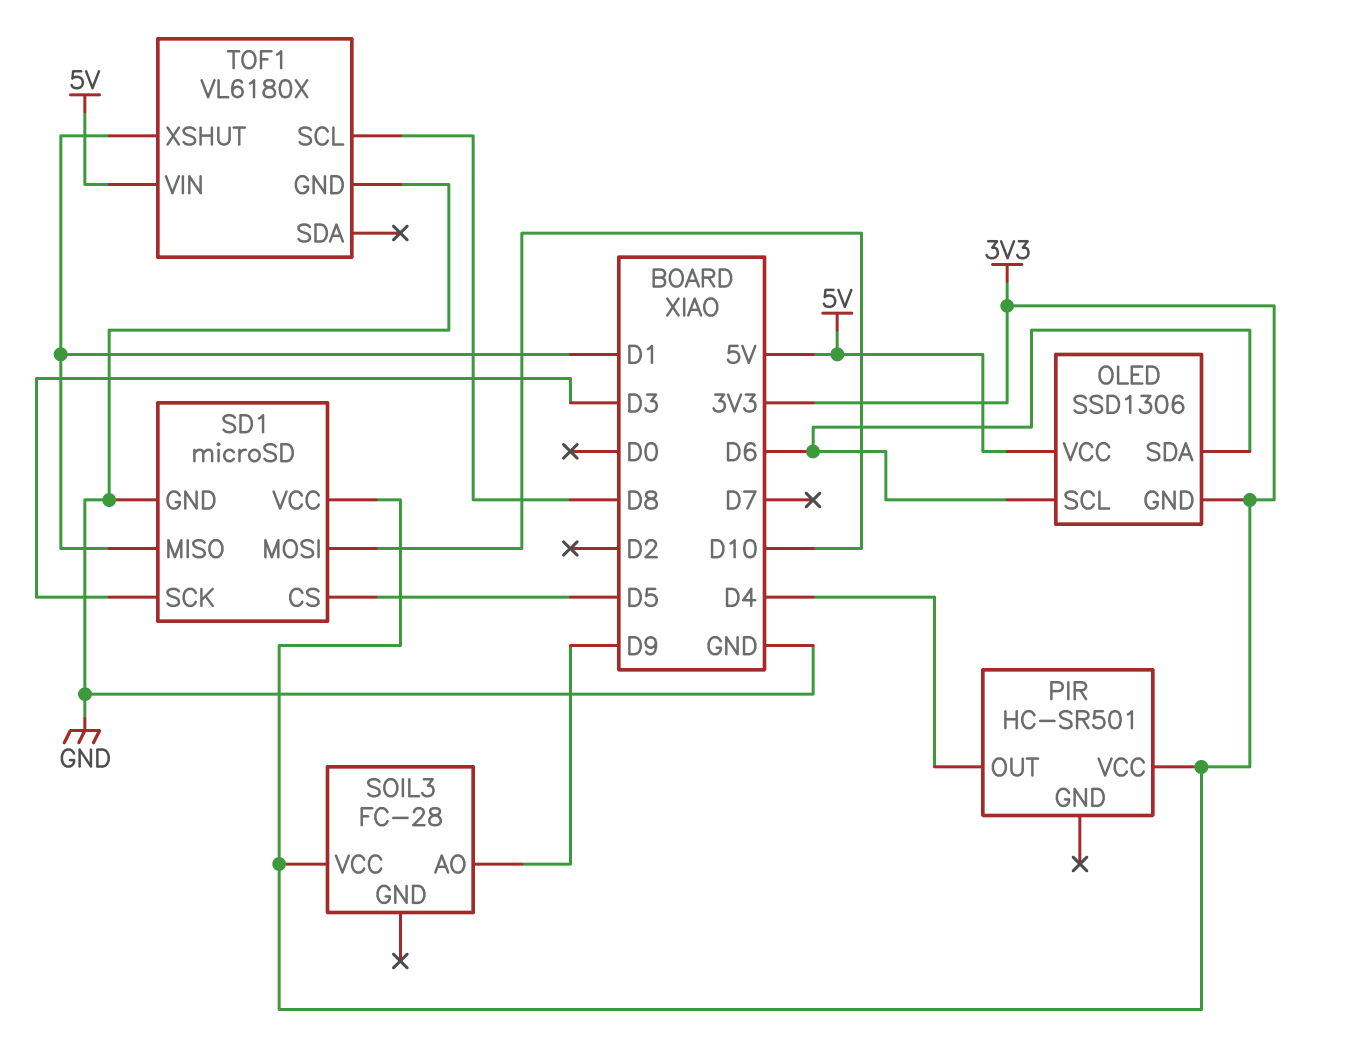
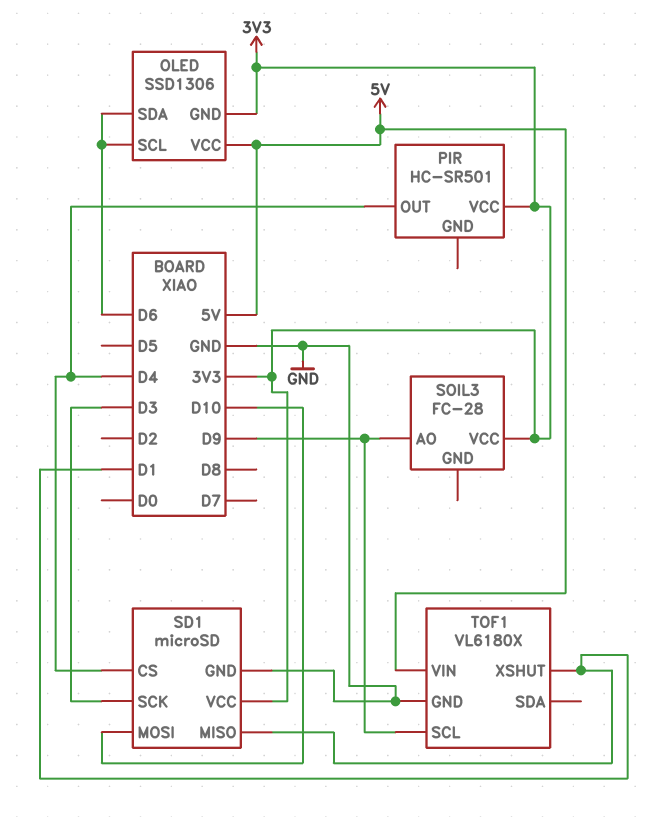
SD1 pin CS: D5 -> D4
TOF1 pin SCL: D8 -> D9

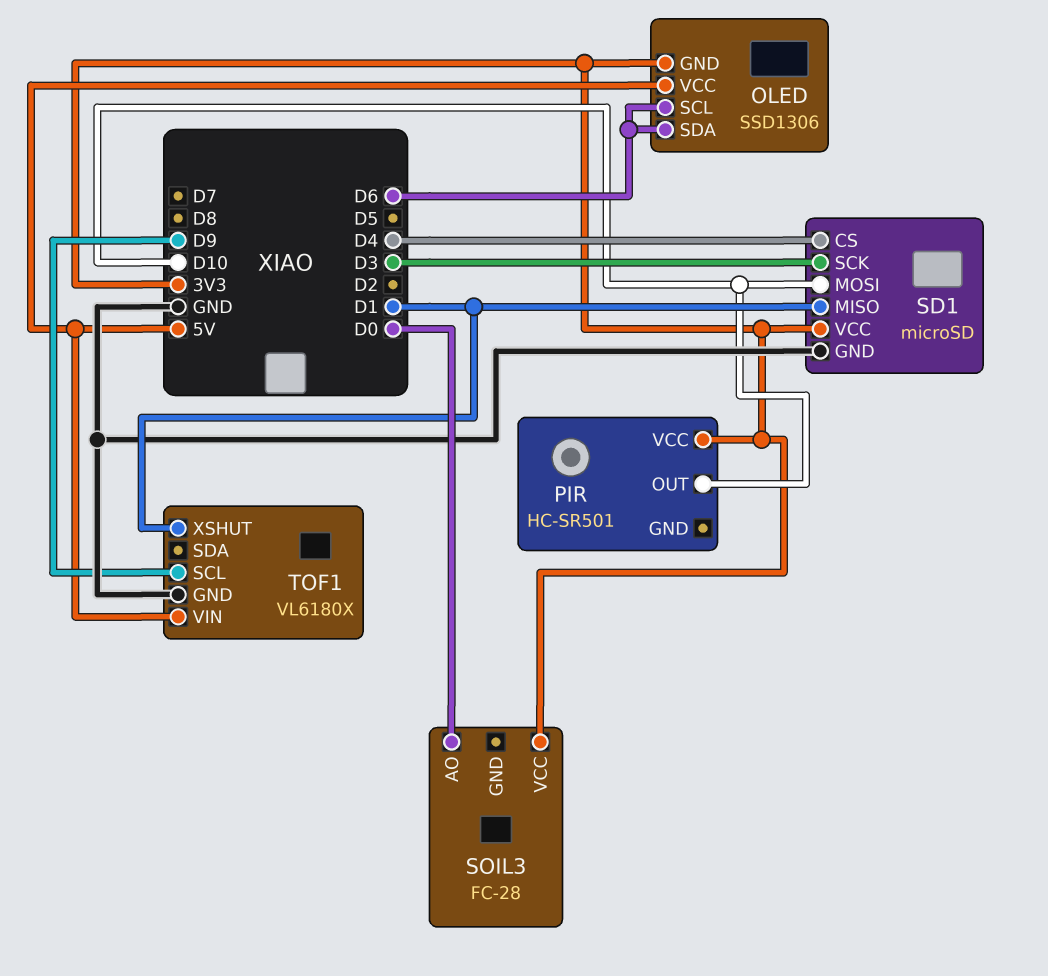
PIR pin OUT: D4 -> D10
SOIL3 pin AO: D9 -> D0

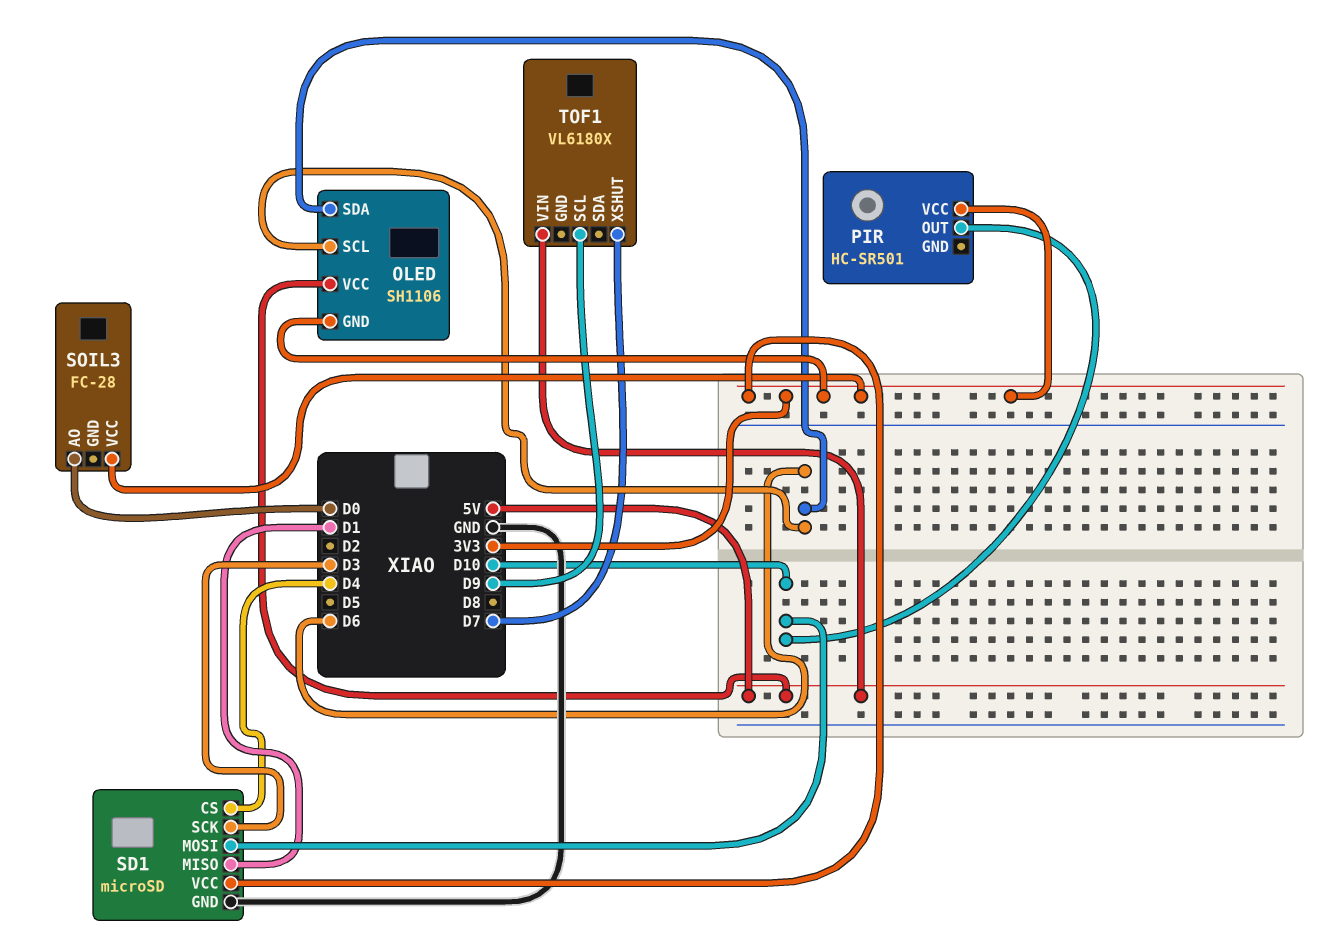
OLED: SSD1306 -> SH1106
TOF1 pin GND: GND -> none
TOF1 pin XSHUT: D1 -> D7

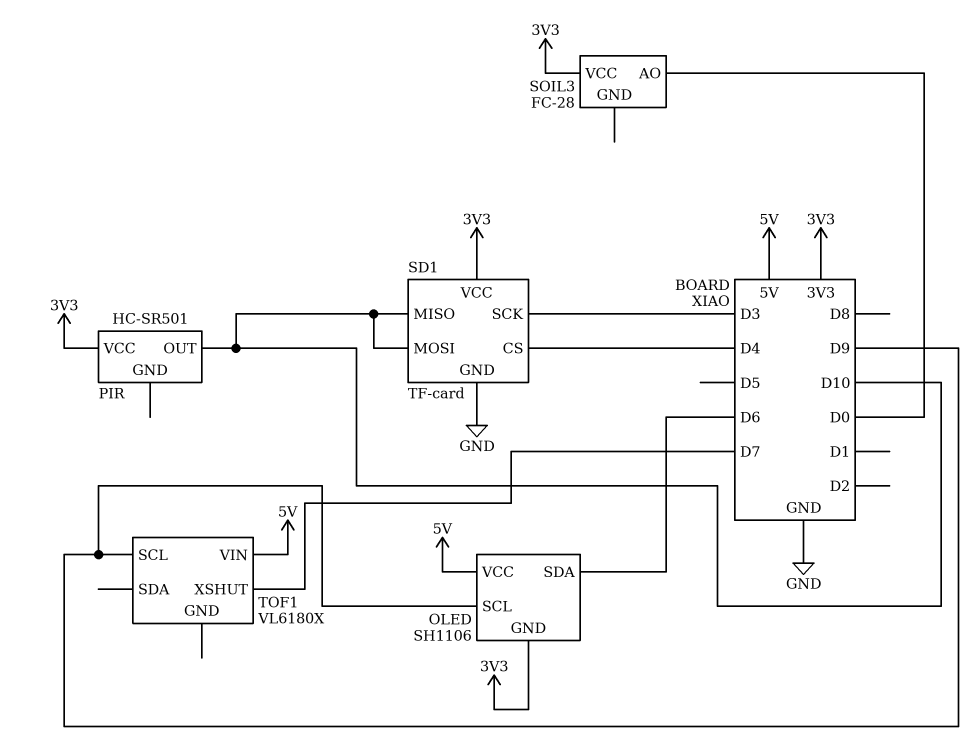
OLED pin SCL: D6 -> D9
SD1: microSD -> TF-card
SD1 pin MISO: D1 -> D10

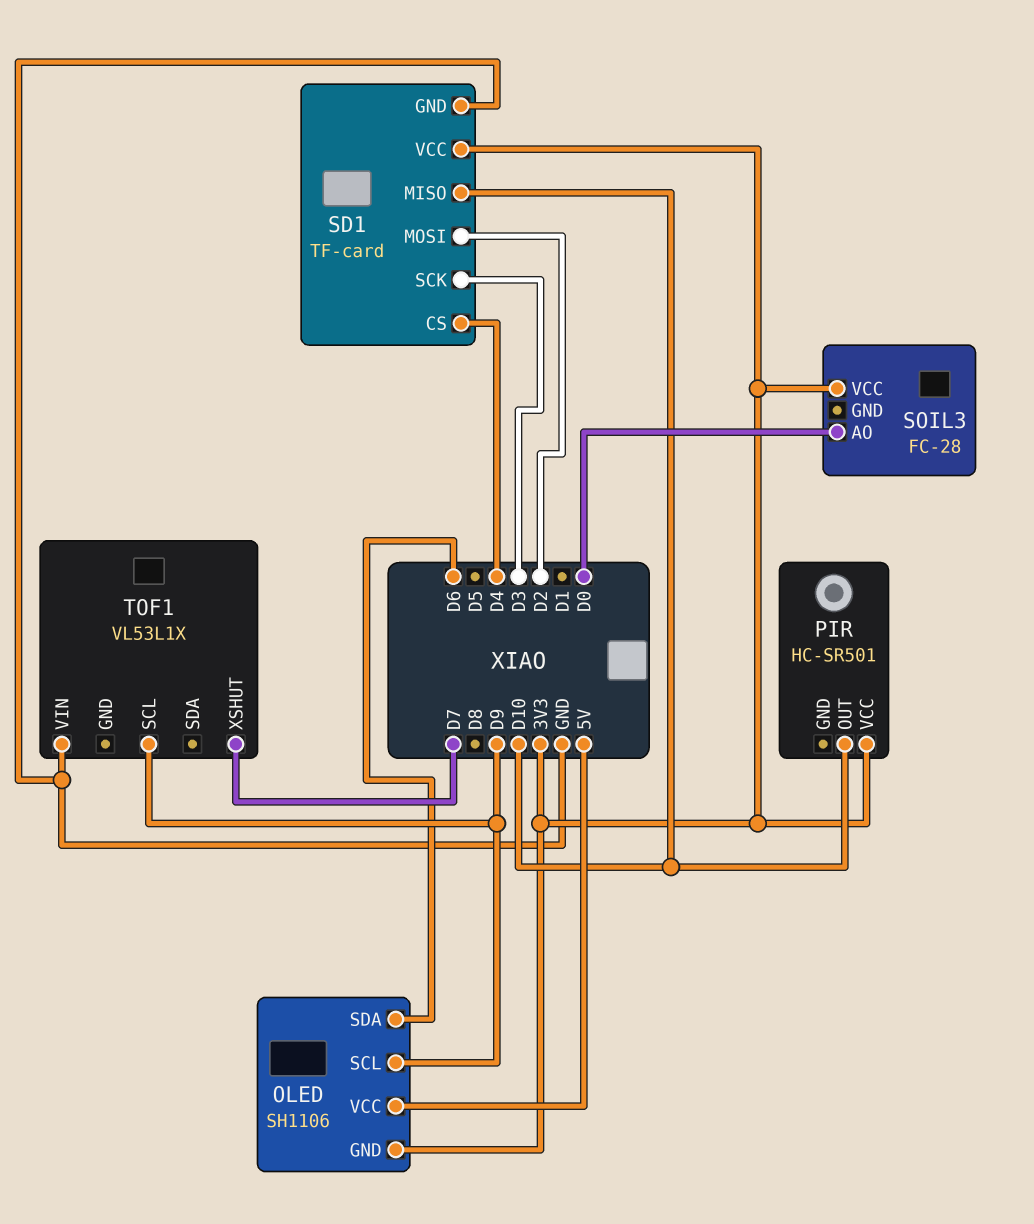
SD1 pin MOSI: D10 -> D2
TOF1: VL6180X -> VL53L1X
TOF1 pin VIN: 5V -> GND

